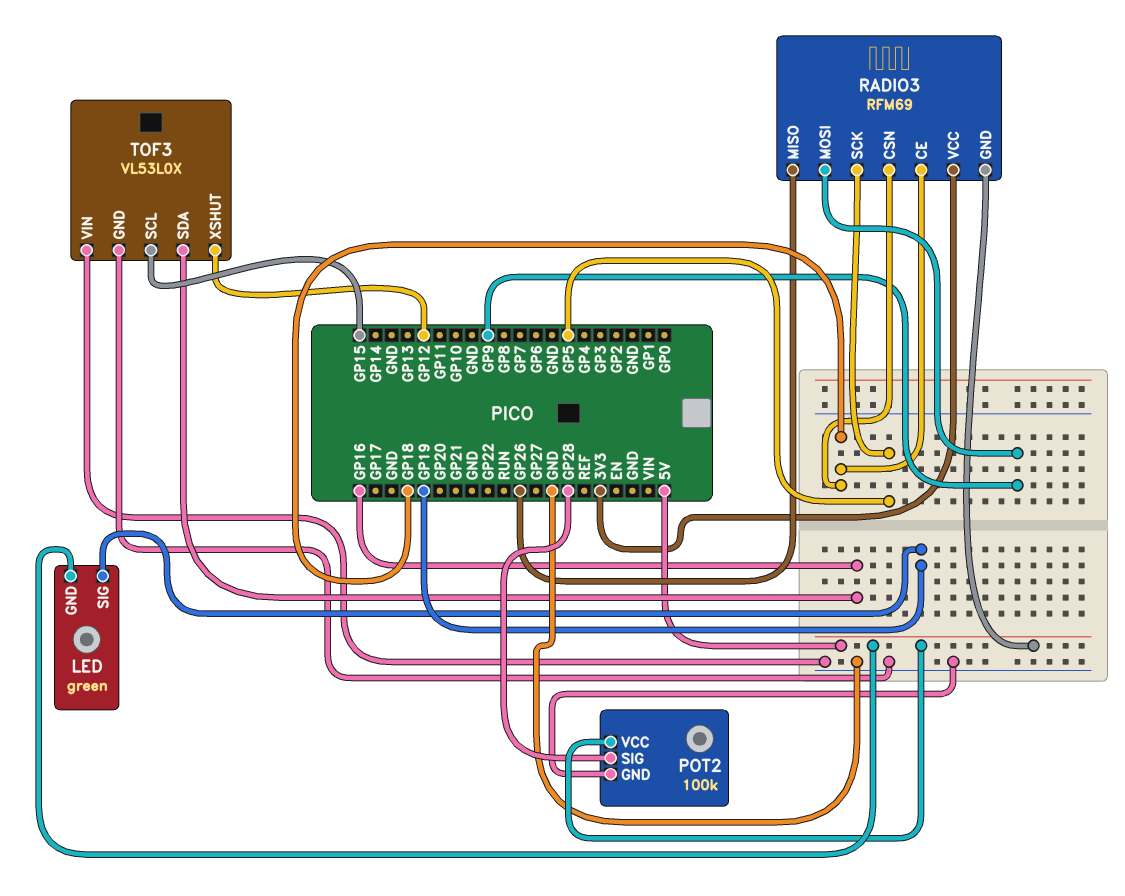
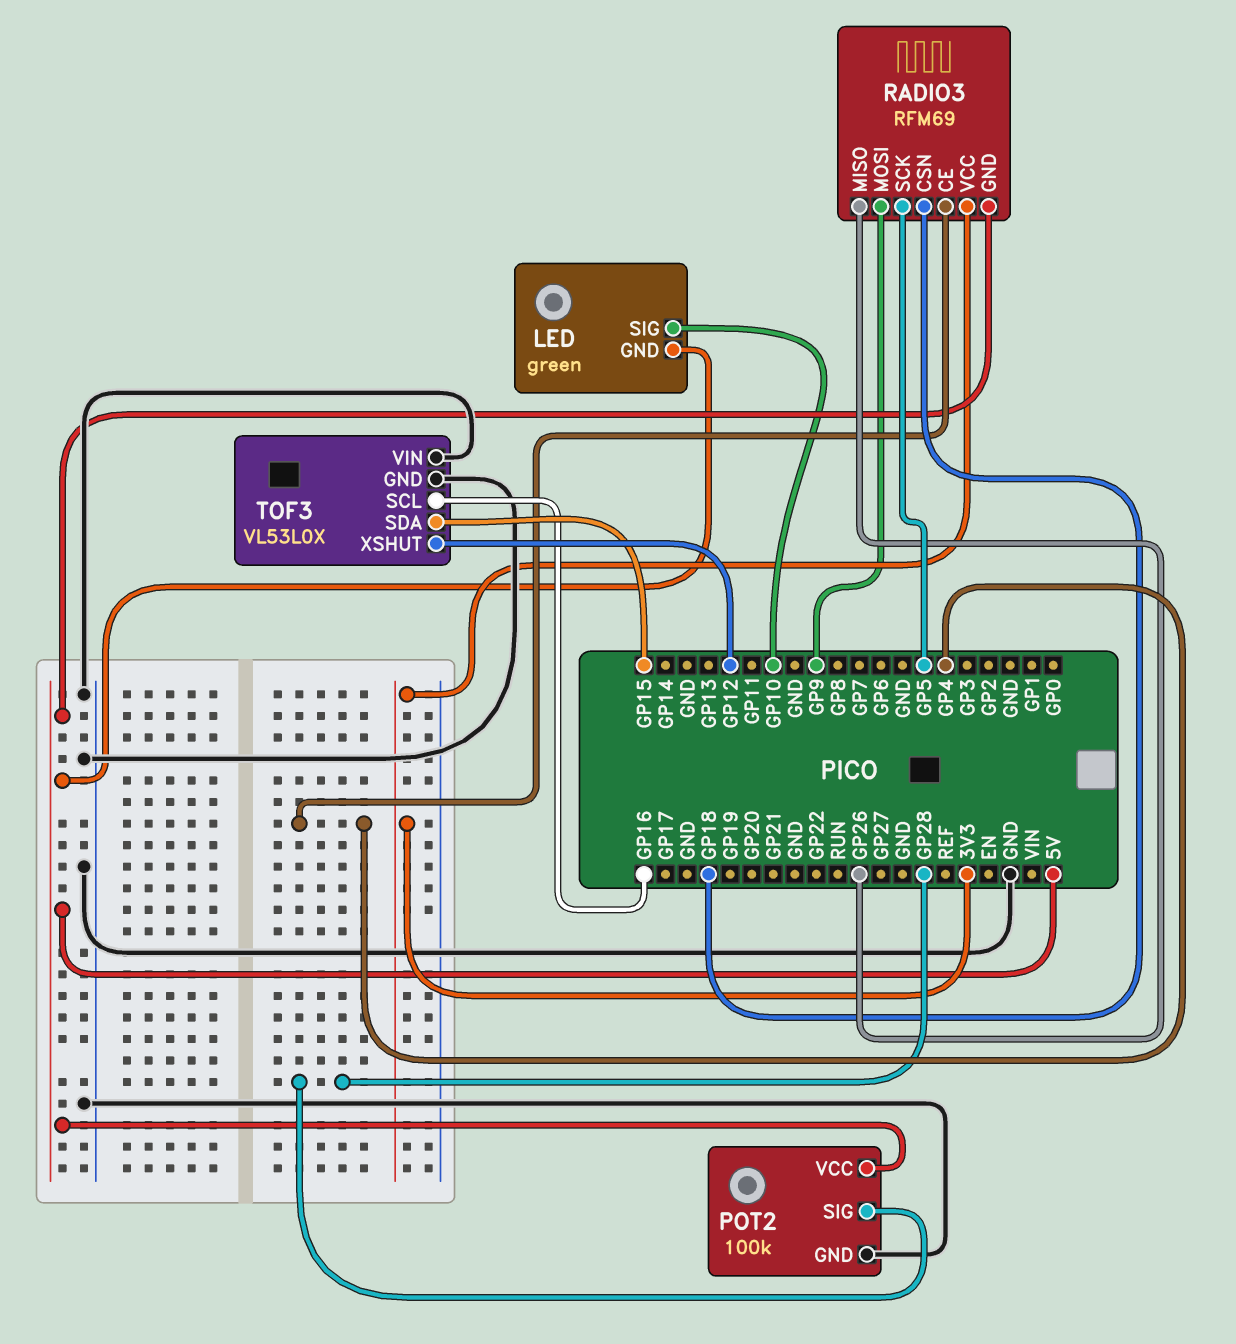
LED pin SIG: GP19 -> GP10
RADIO3 pin CE: GP18 -> GP4
TOF3 pin SCL: GP15 -> GP16
TOF3 pin SDA: GP16 -> GP15

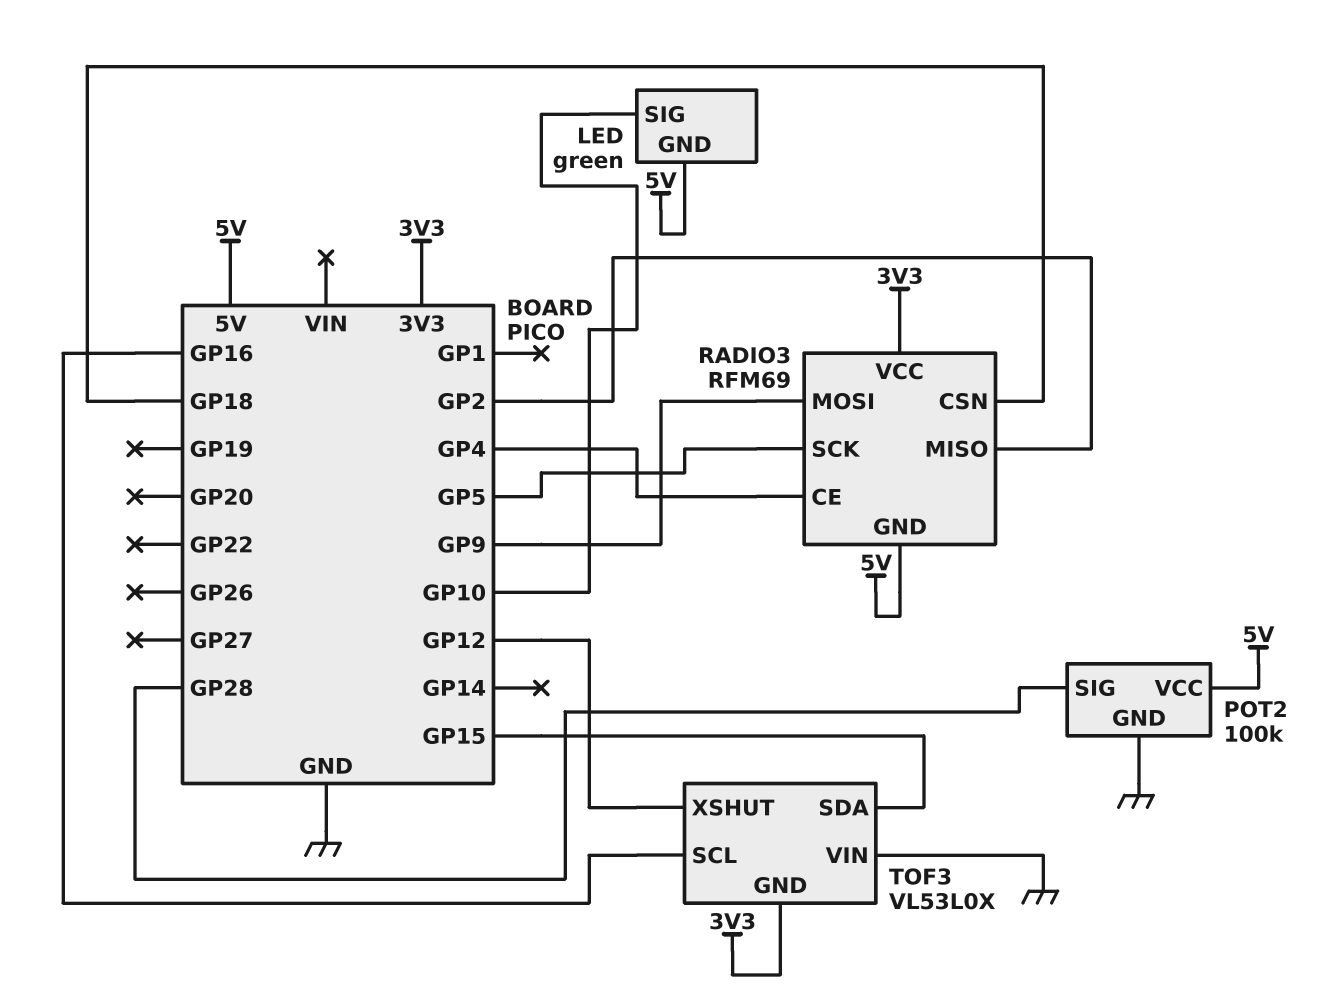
RADIO3 pin MISO: GP26 -> GP2
TOF3 pin GND: GND -> 3V3

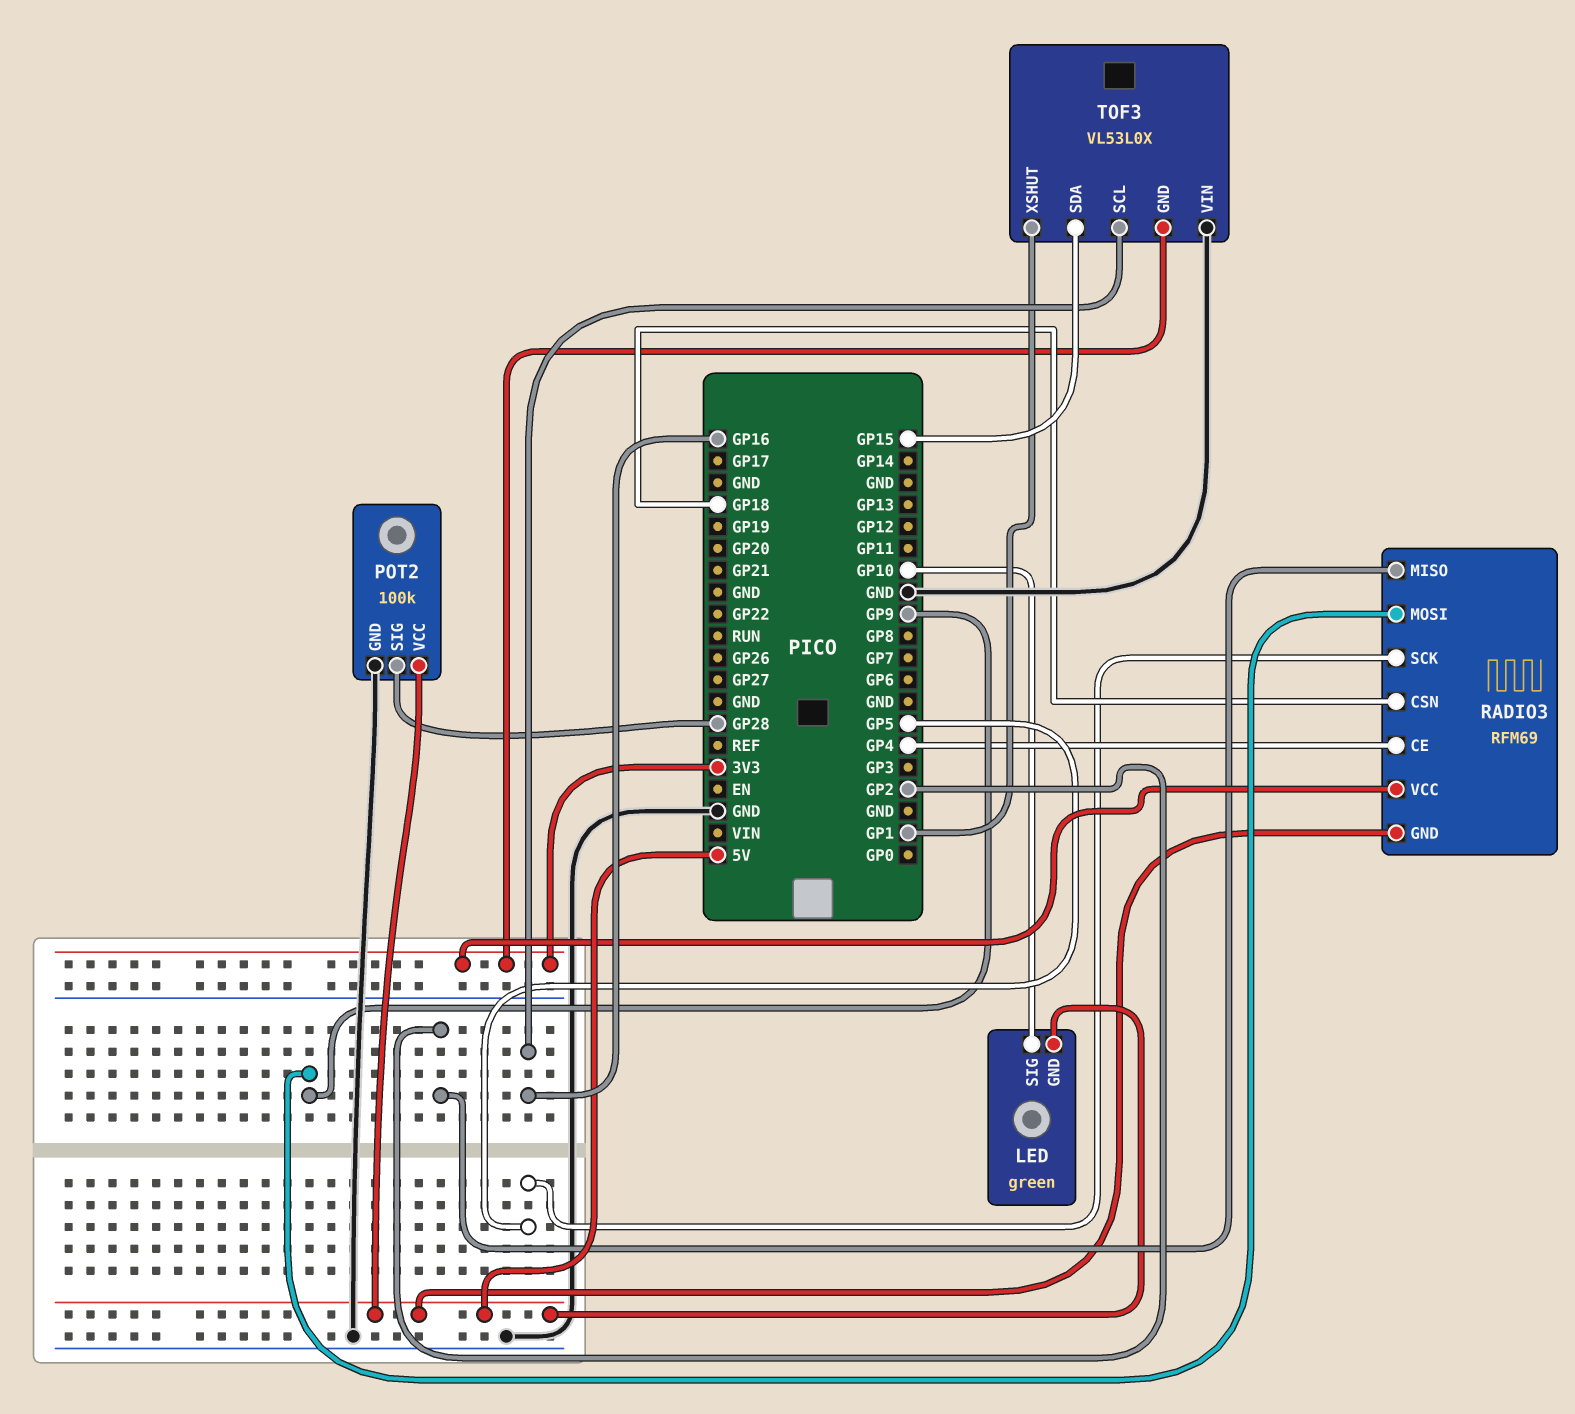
TOF3 pin XSHUT: GP12 -> GP1

